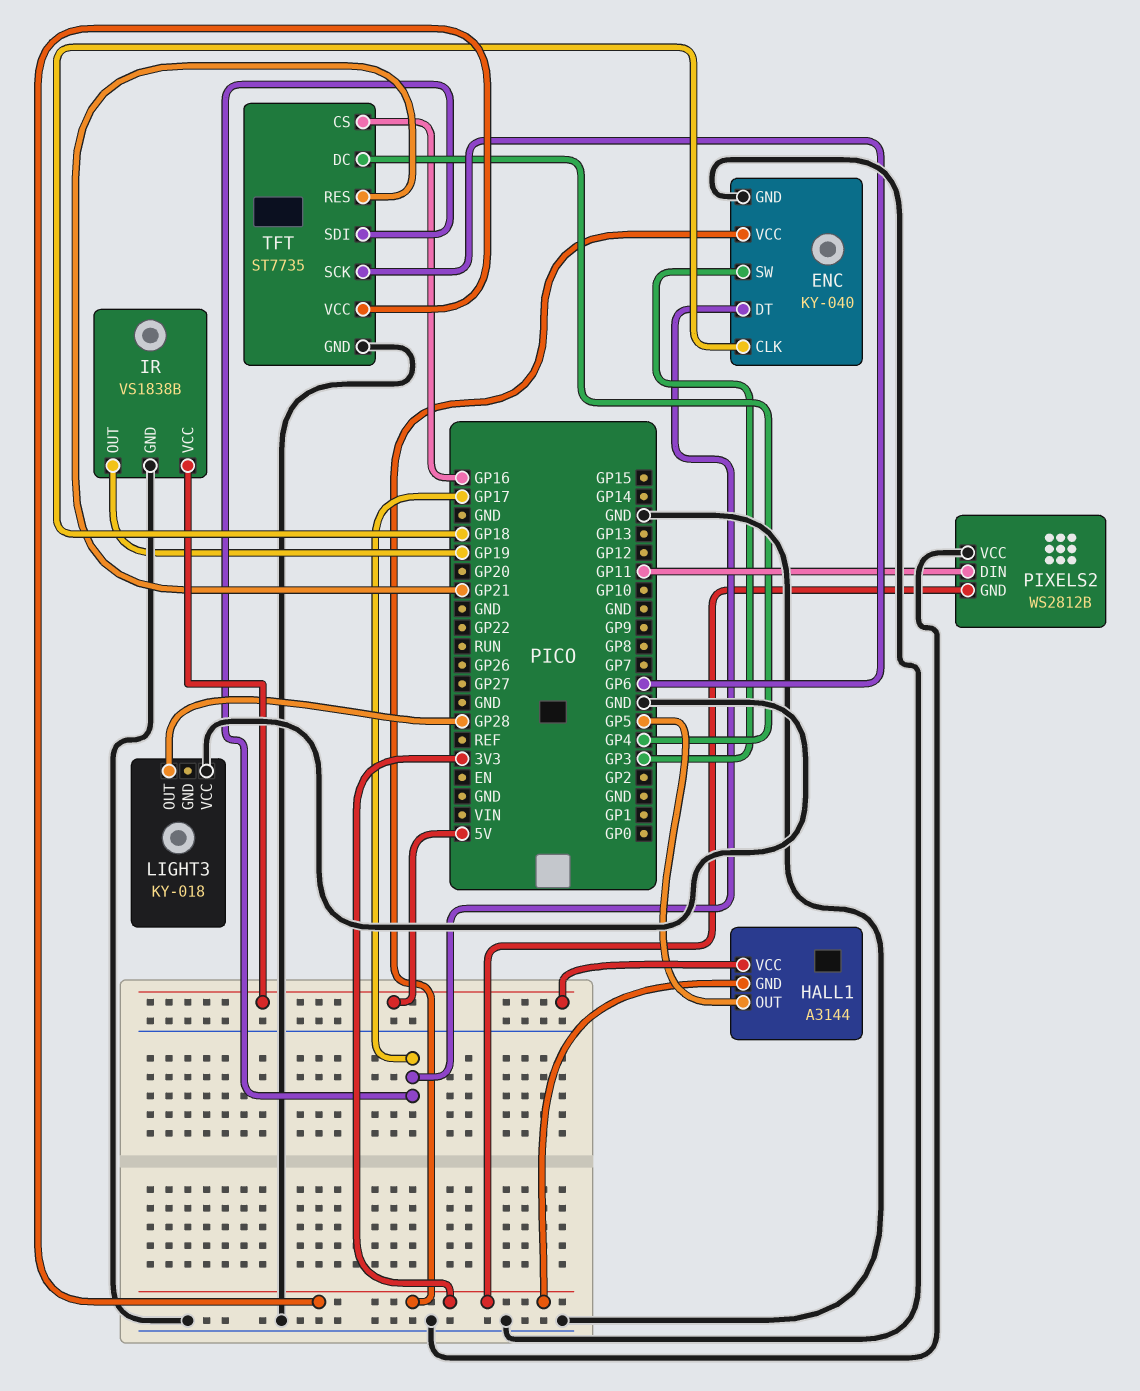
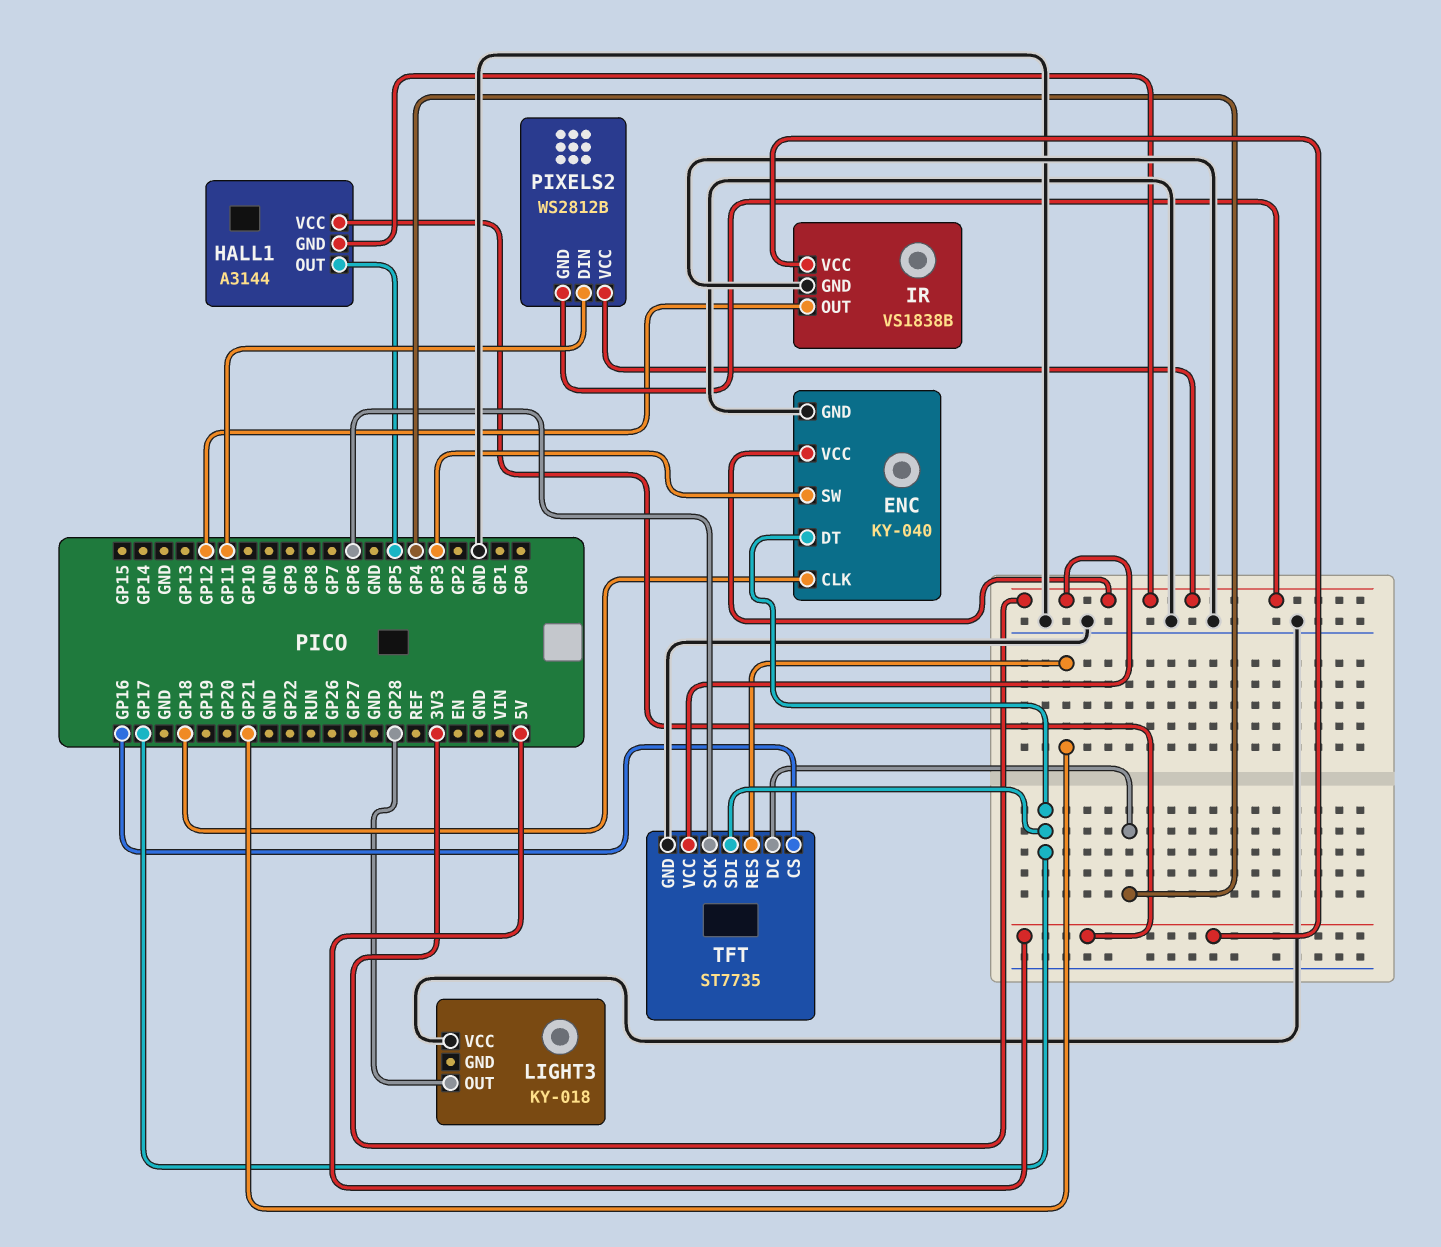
IR pin OUT: GP19 -> GP12
PIXELS2 pin VCC: GND -> 3V3

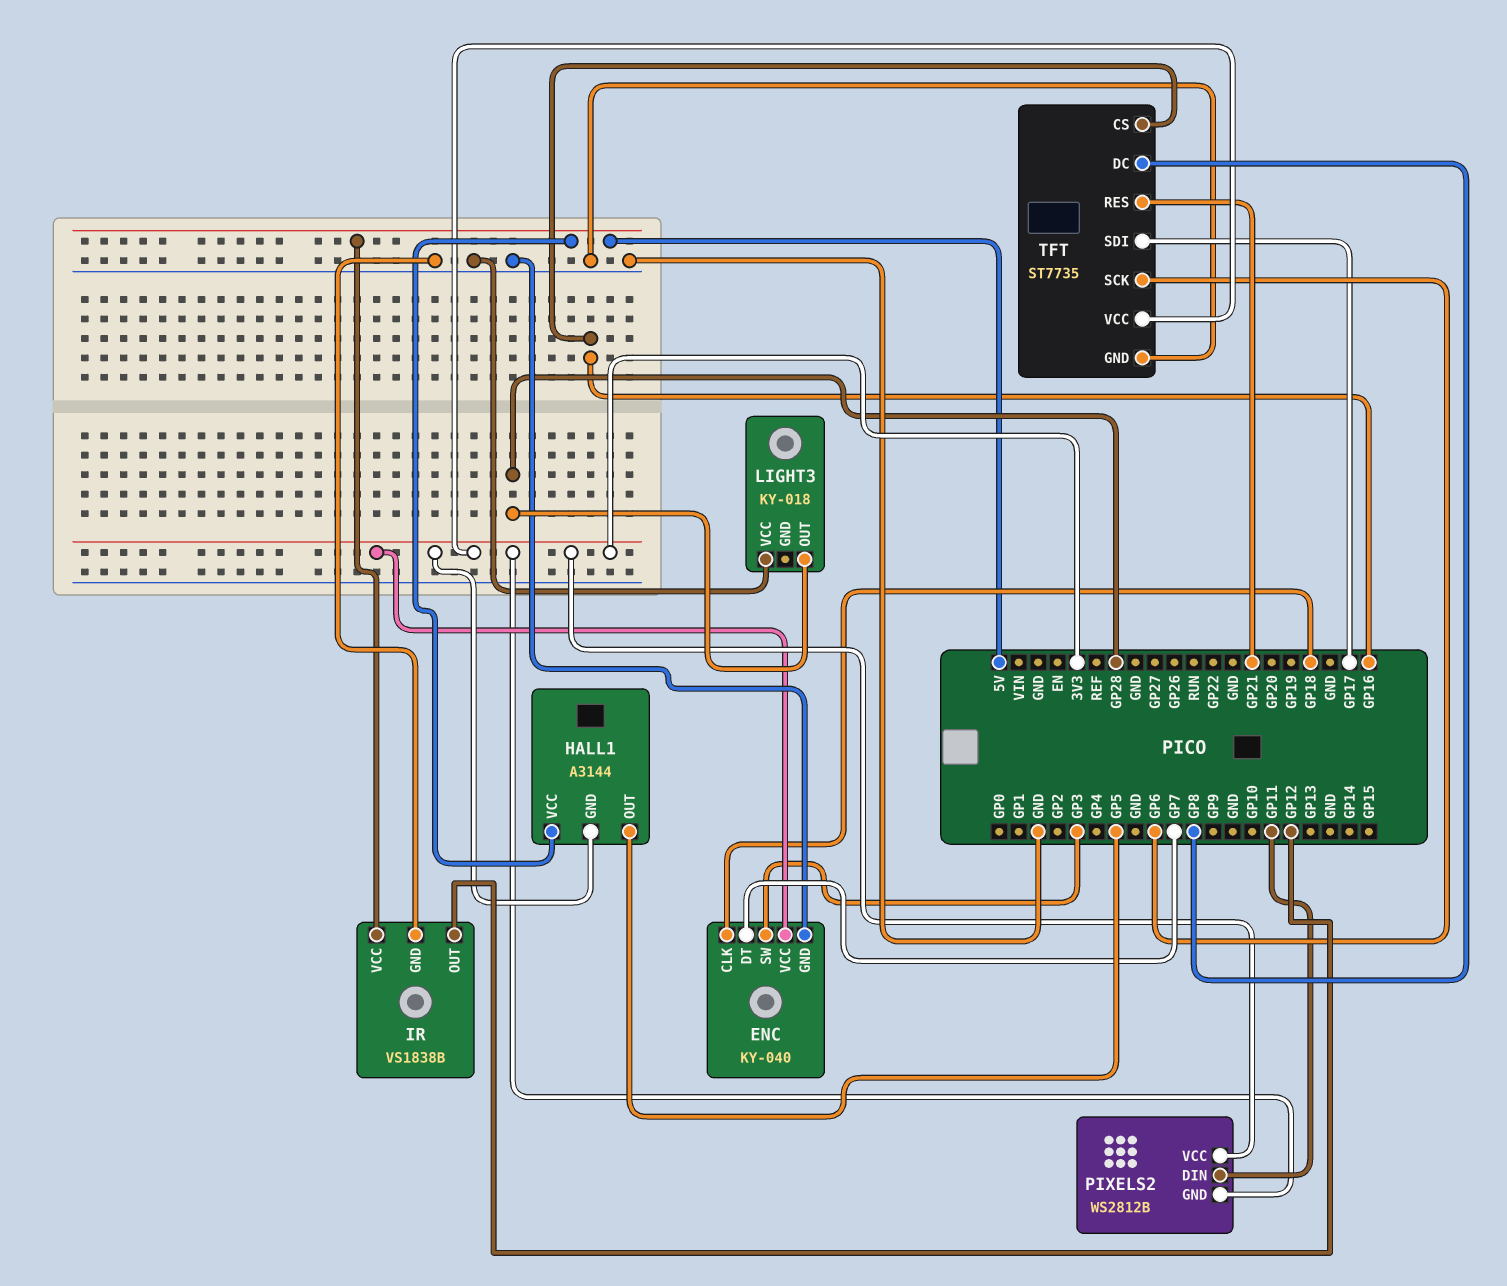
ENC pin DT: GP17 -> GP7
TFT pin DC: GP4 -> GP8

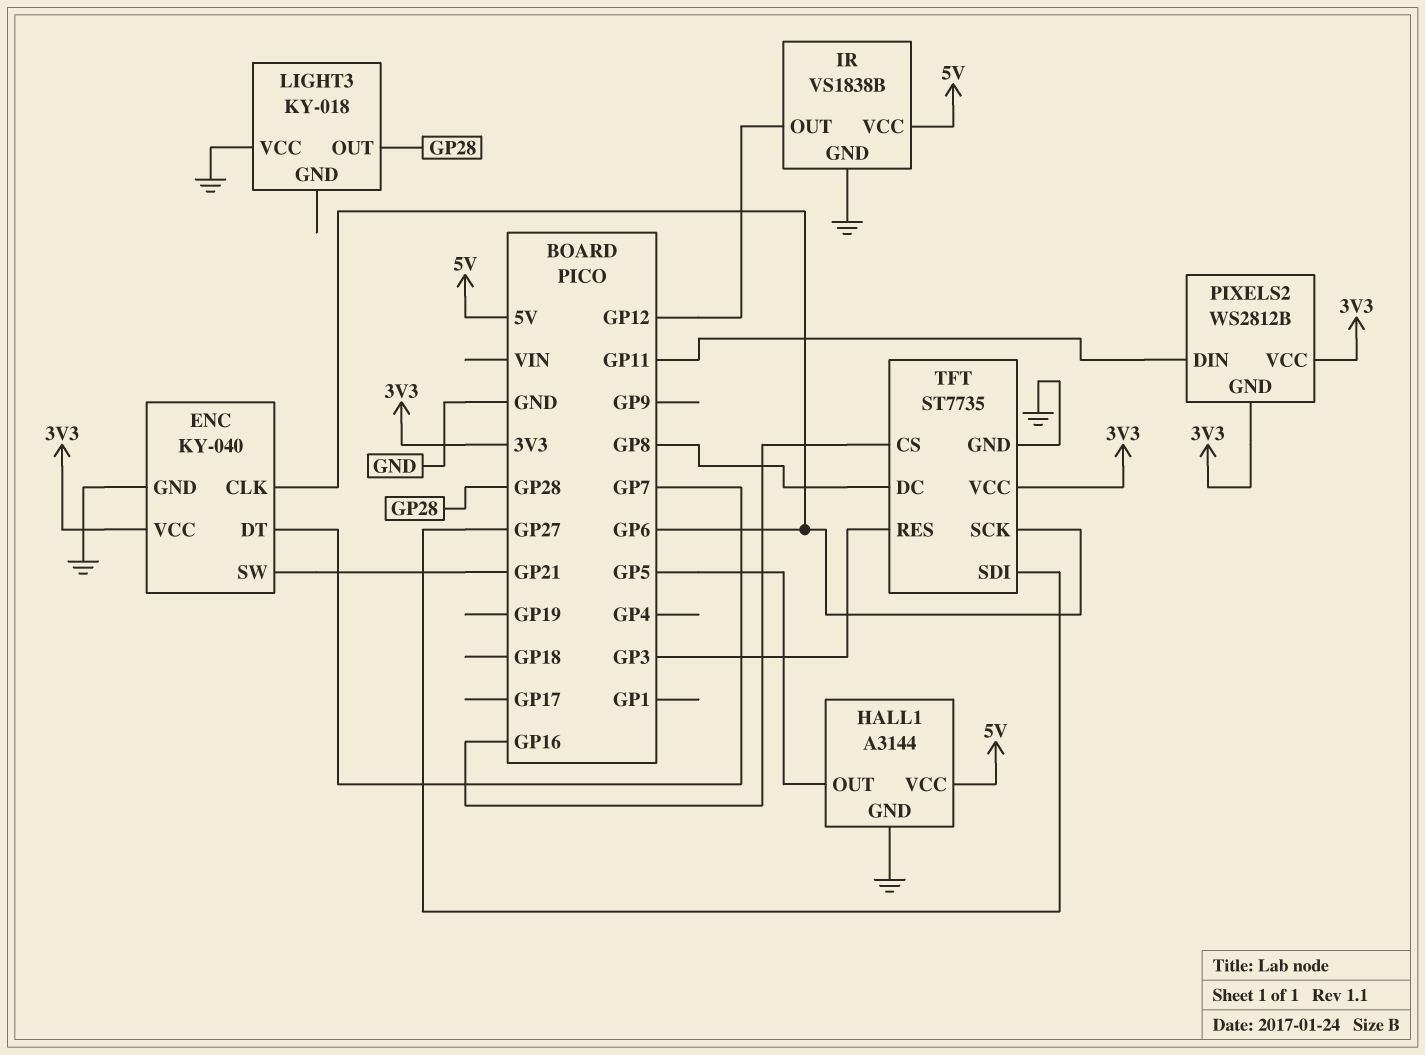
ENC pin CLK: GP18 -> GP6
ENC pin SW: GP3 -> GP21
HALL1 pin GND: 3V3 -> GND
TFT pin RES: GP21 -> GP3
TFT pin SDI: GP17 -> GP27

